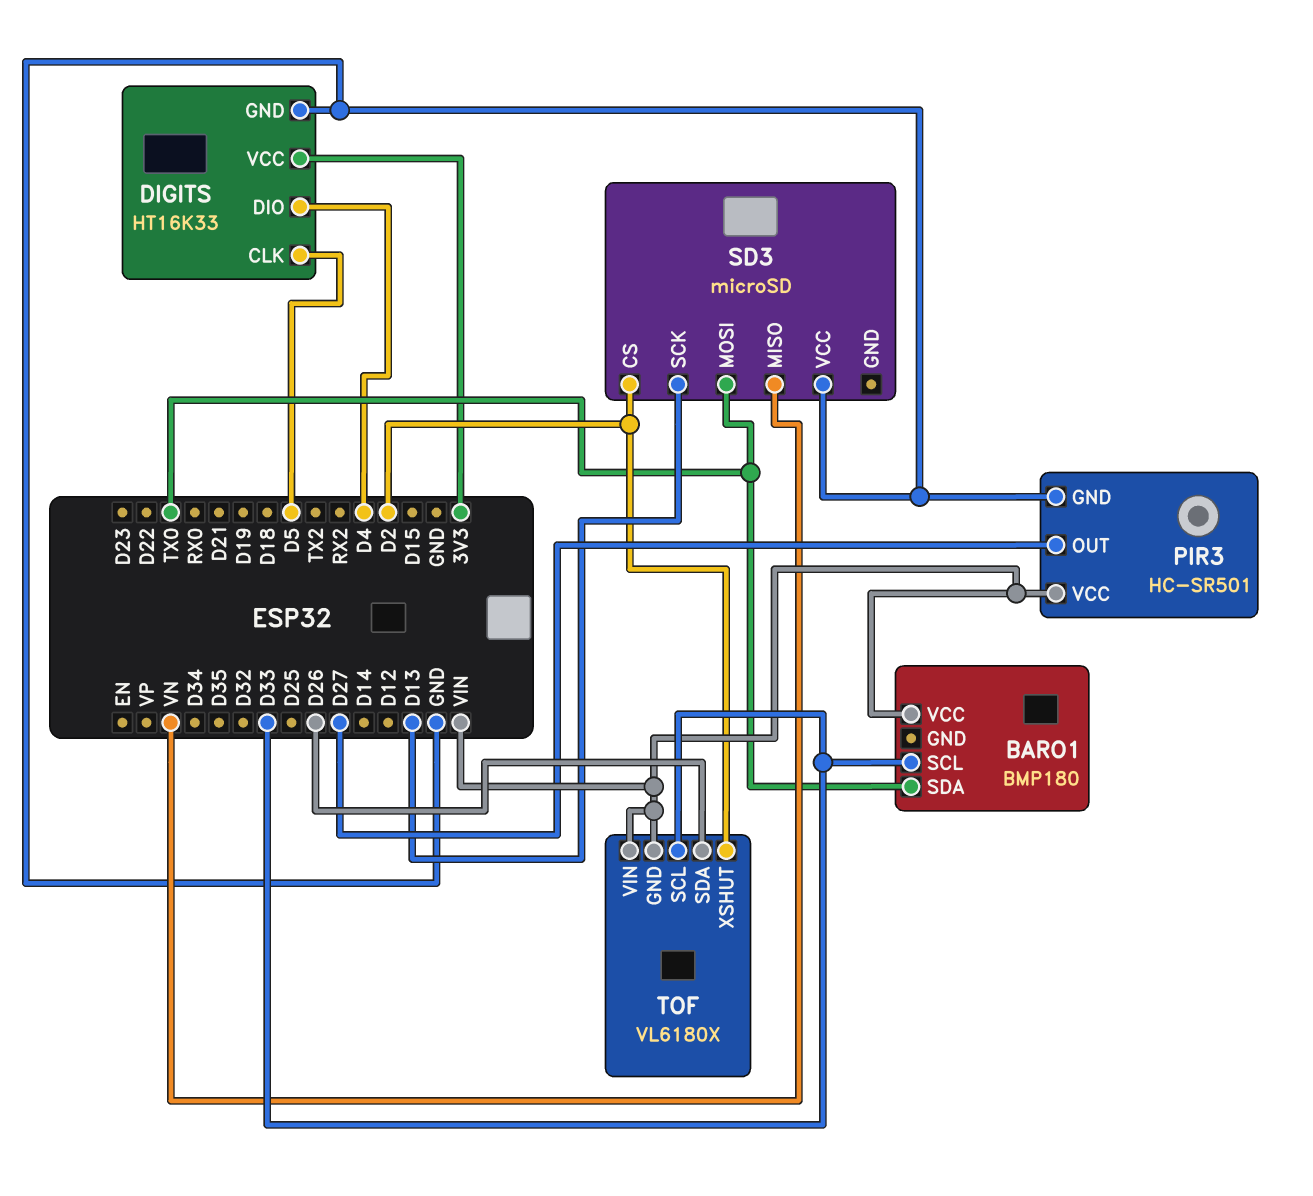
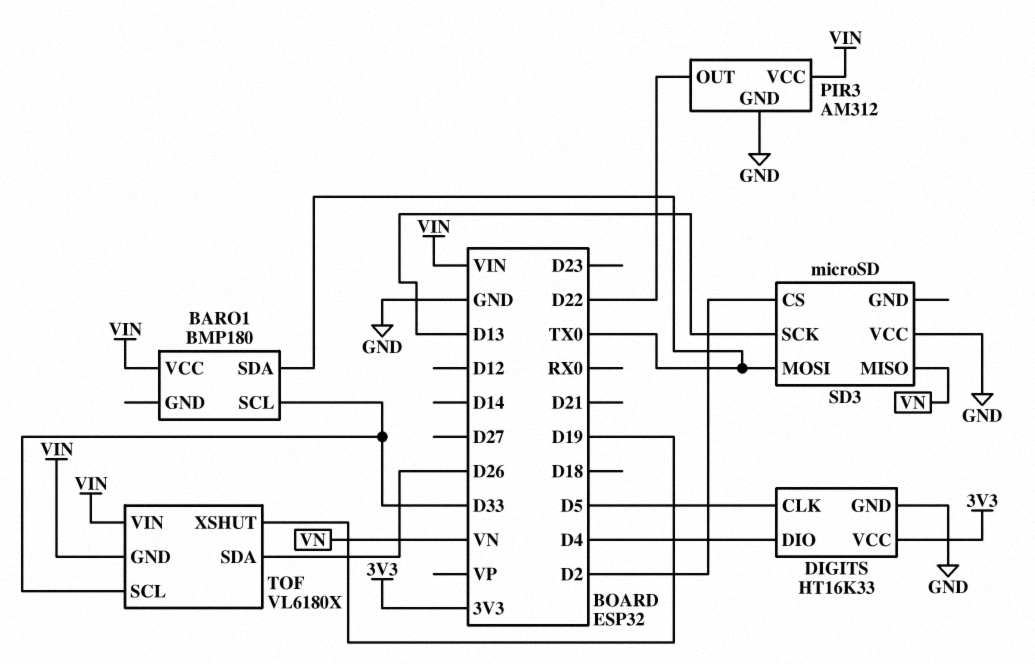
PIR3: HC-SR501 -> AM312
PIR3 pin OUT: D27 -> D22
TOF pin XSHUT: D2 -> D19

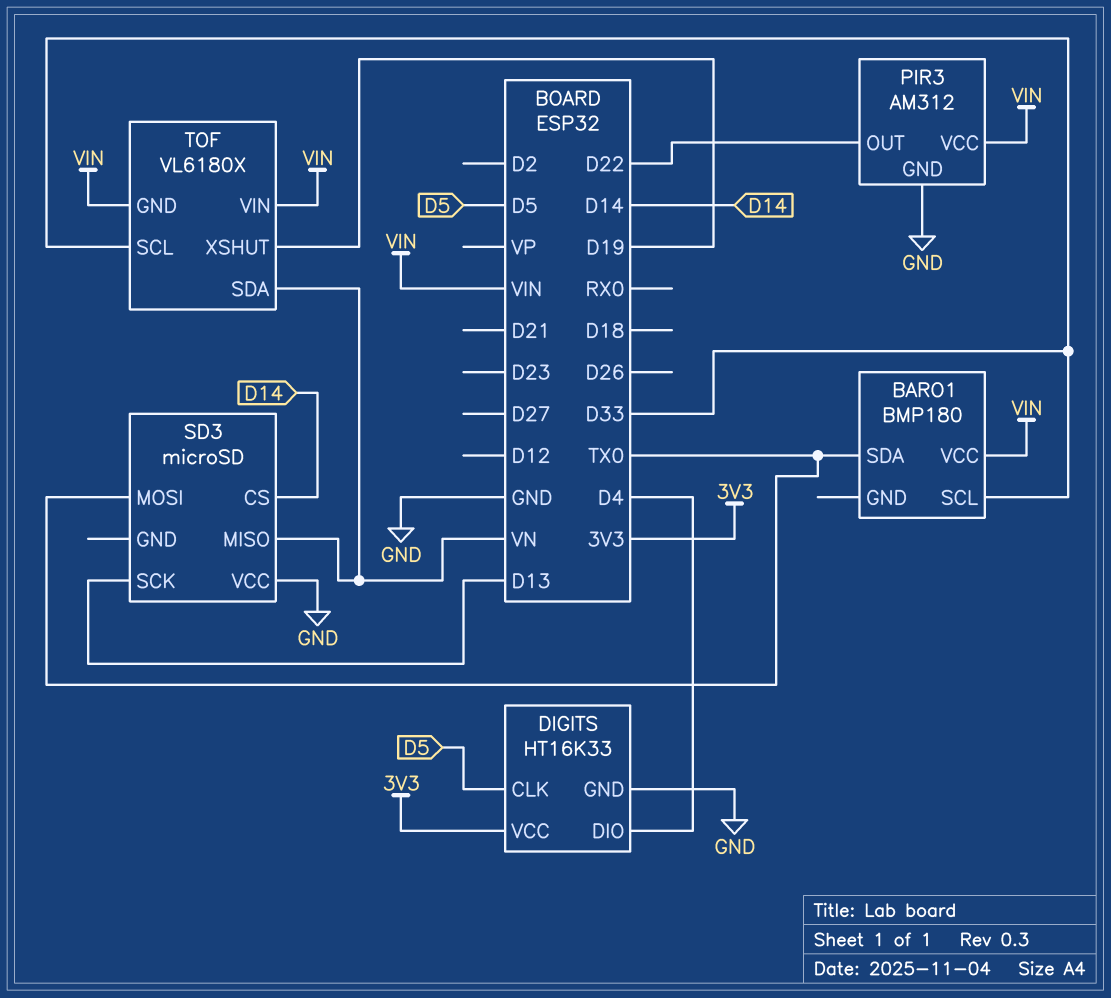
SD3 pin CS: D2 -> D14
TOF pin SDA: D26 -> VN

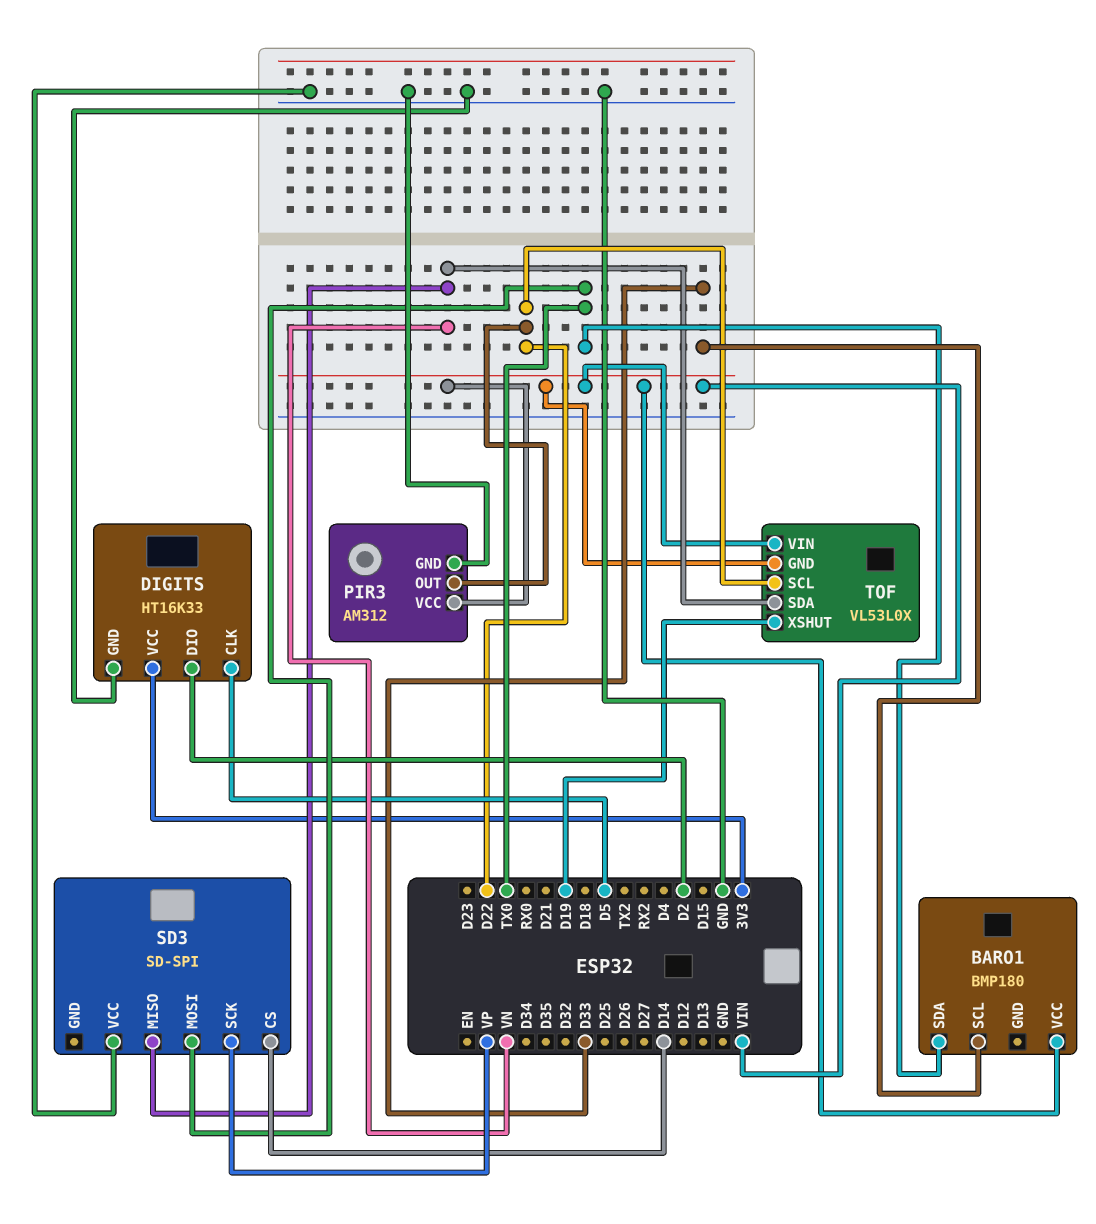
DIGITS pin DIO: D4 -> D2
SD3: microSD -> SD-SPI
SD3 pin SCK: D13 -> VP
TOF: VL6180X -> VL53L0X
TOF pin SCL: D33 -> D22

